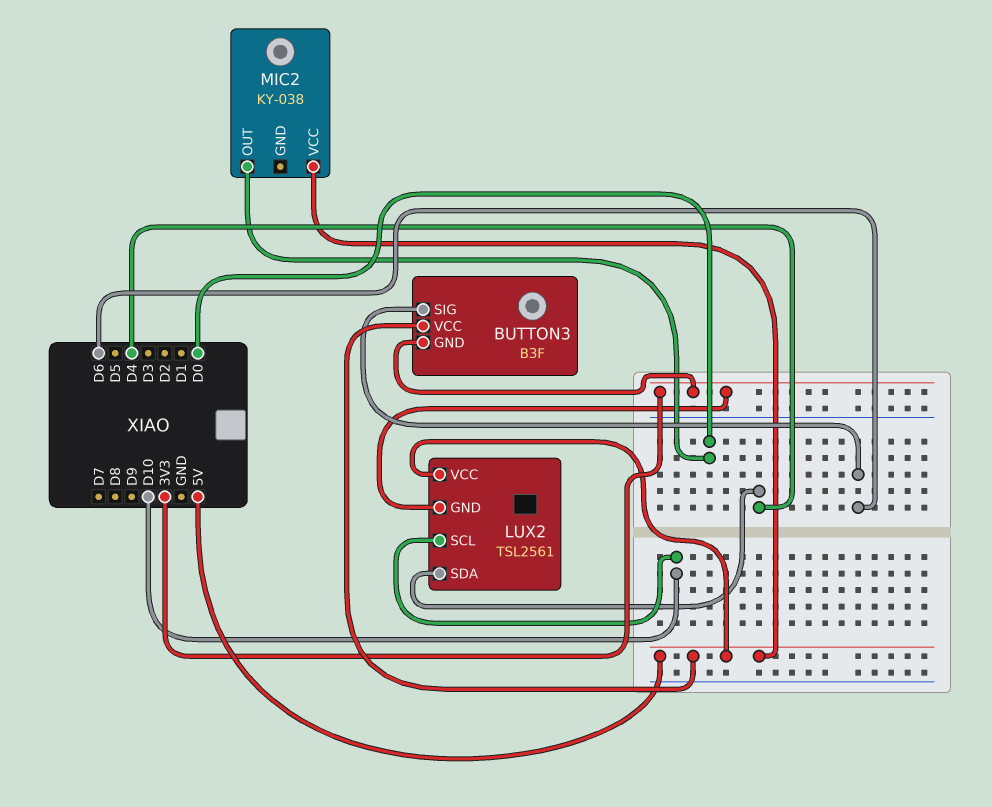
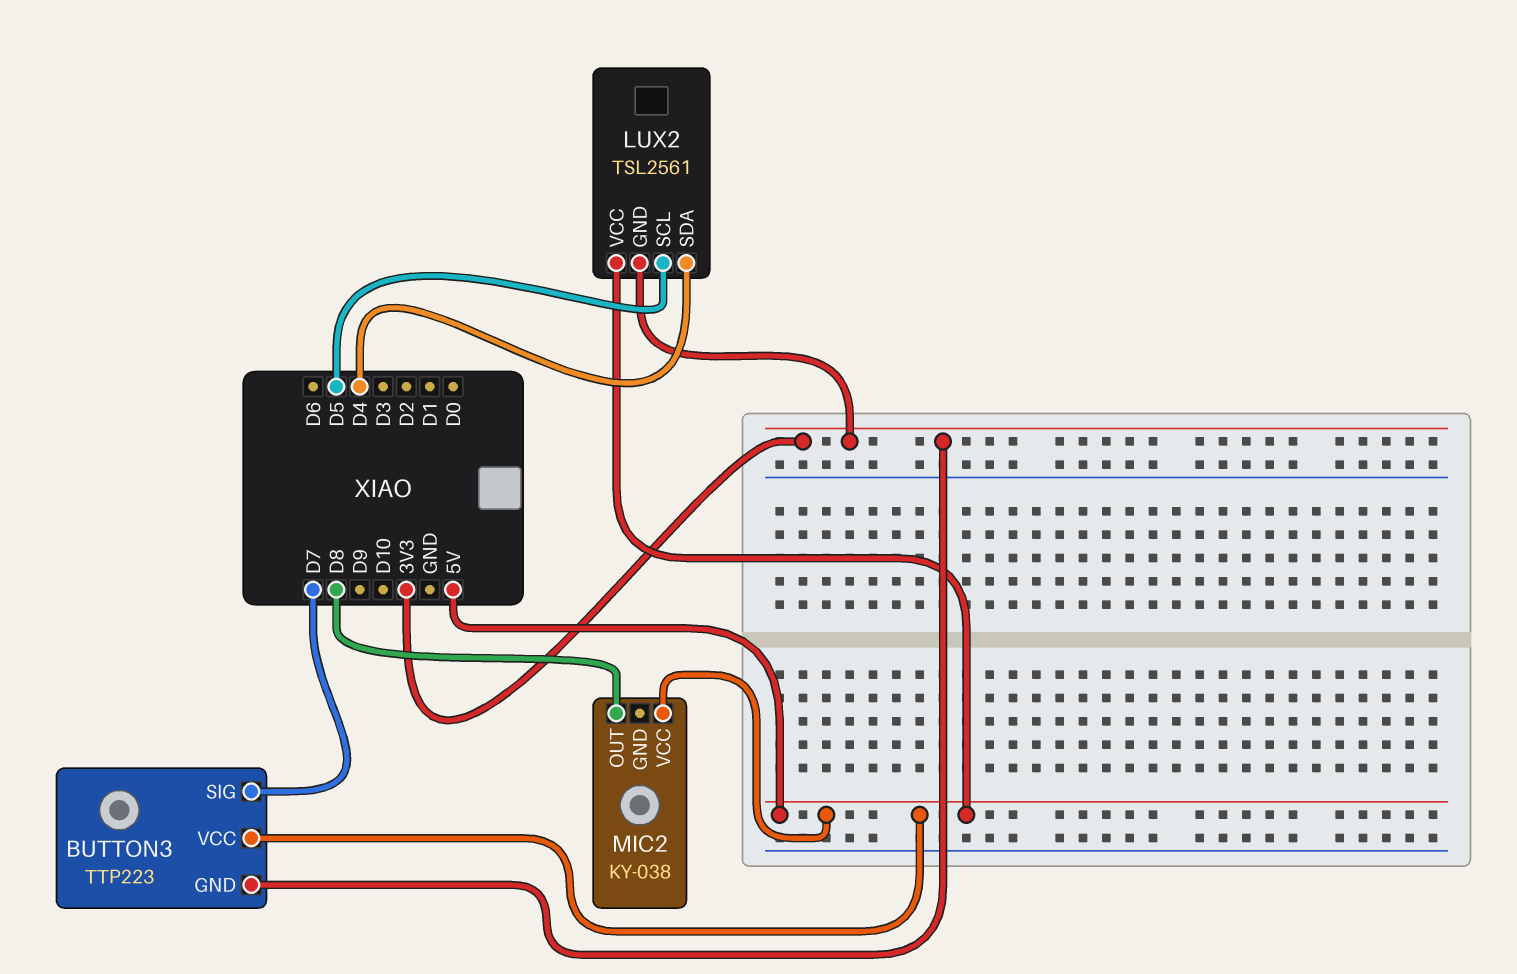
BUTTON3: B3F -> TTP223
BUTTON3 pin SIG: D6 -> D7
LUX2 pin SCL: D10 -> D5
MIC2 pin OUT: D0 -> D8

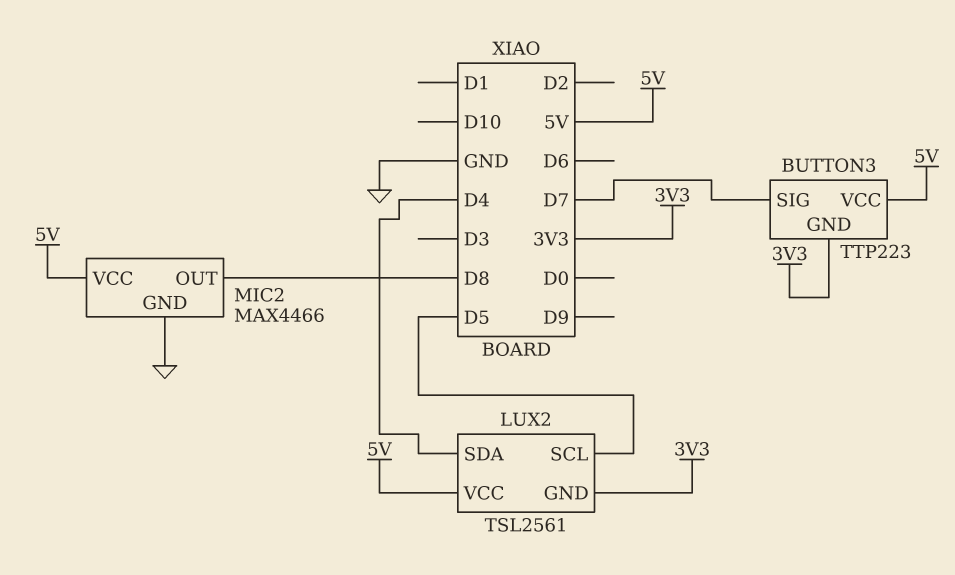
MIC2: KY-038 -> MAX4466
MIC2 pin GND: none -> GND

